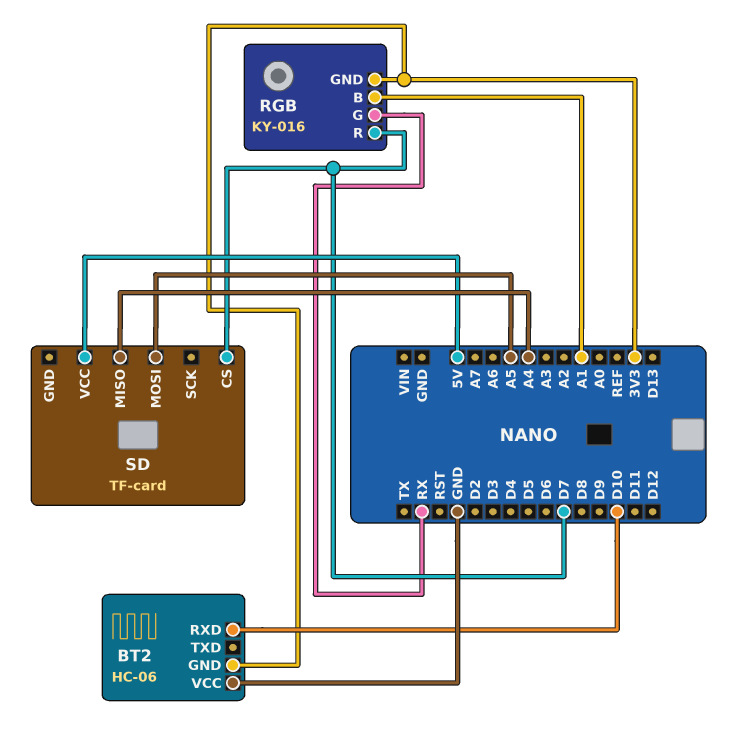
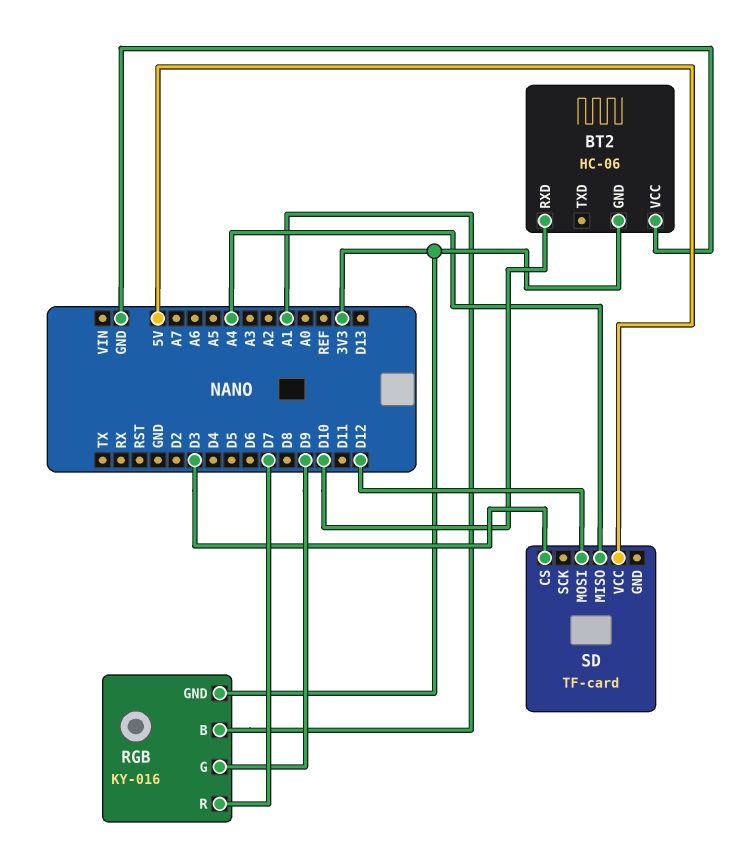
RGB pin G: RX -> D9
SD pin CS: D7 -> D3
SD pin MOSI: A5 -> D12

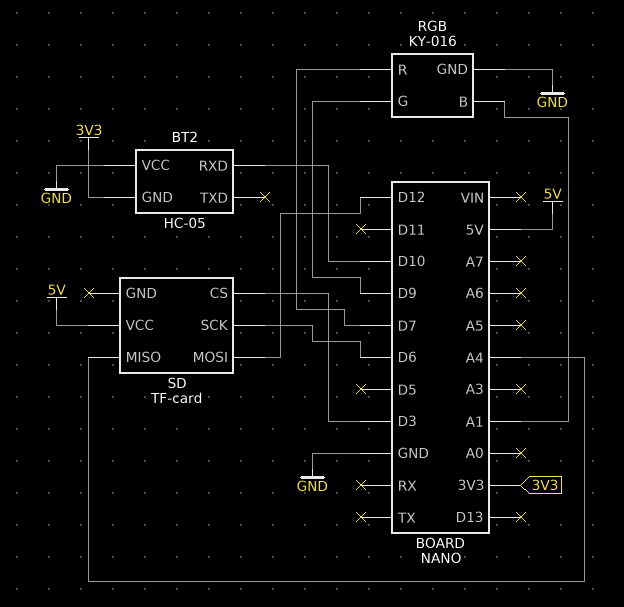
BT2: HC-06 -> HC-05
RGB pin GND: 3V3 -> GND
SD pin SCK: none -> D6

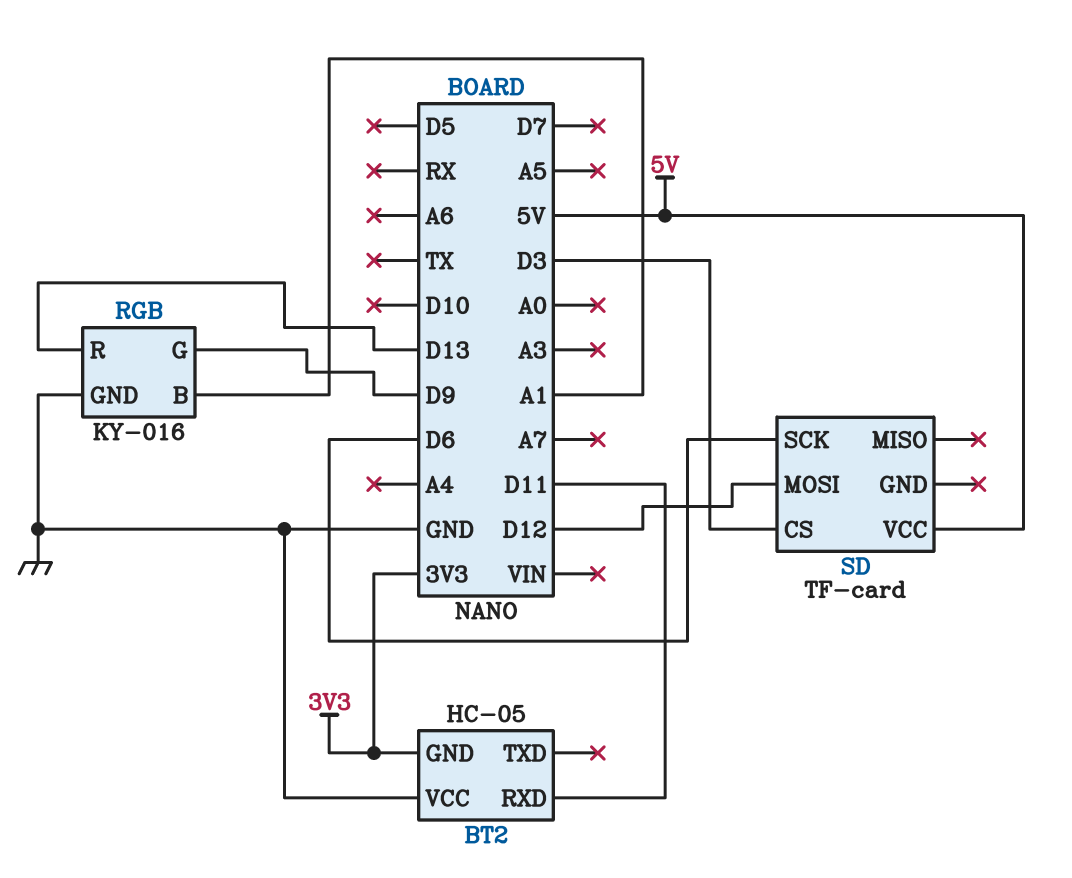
BT2 pin RXD: D10 -> D11
RGB pin R: D7 -> D13
SD pin MISO: A4 -> none

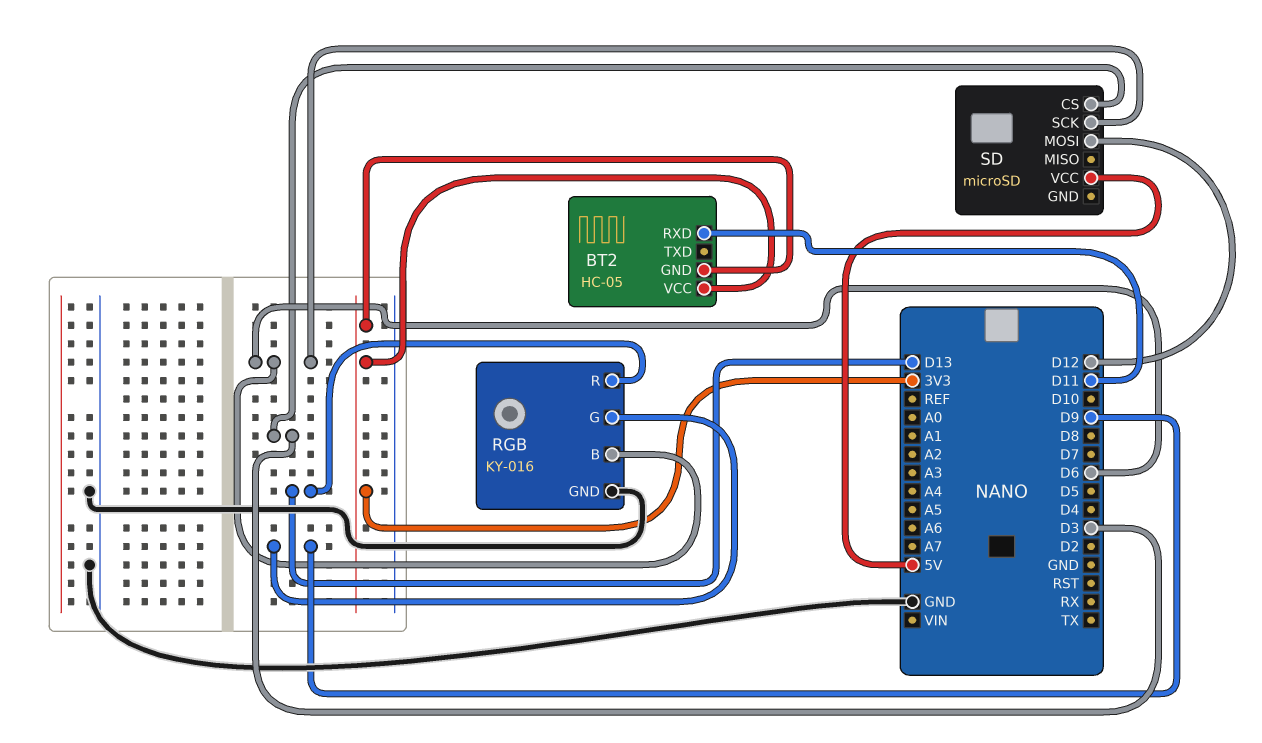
BT2 pin VCC: GND -> 3V3
RGB pin B: A1 -> D6
SD: TF-card -> microSD

